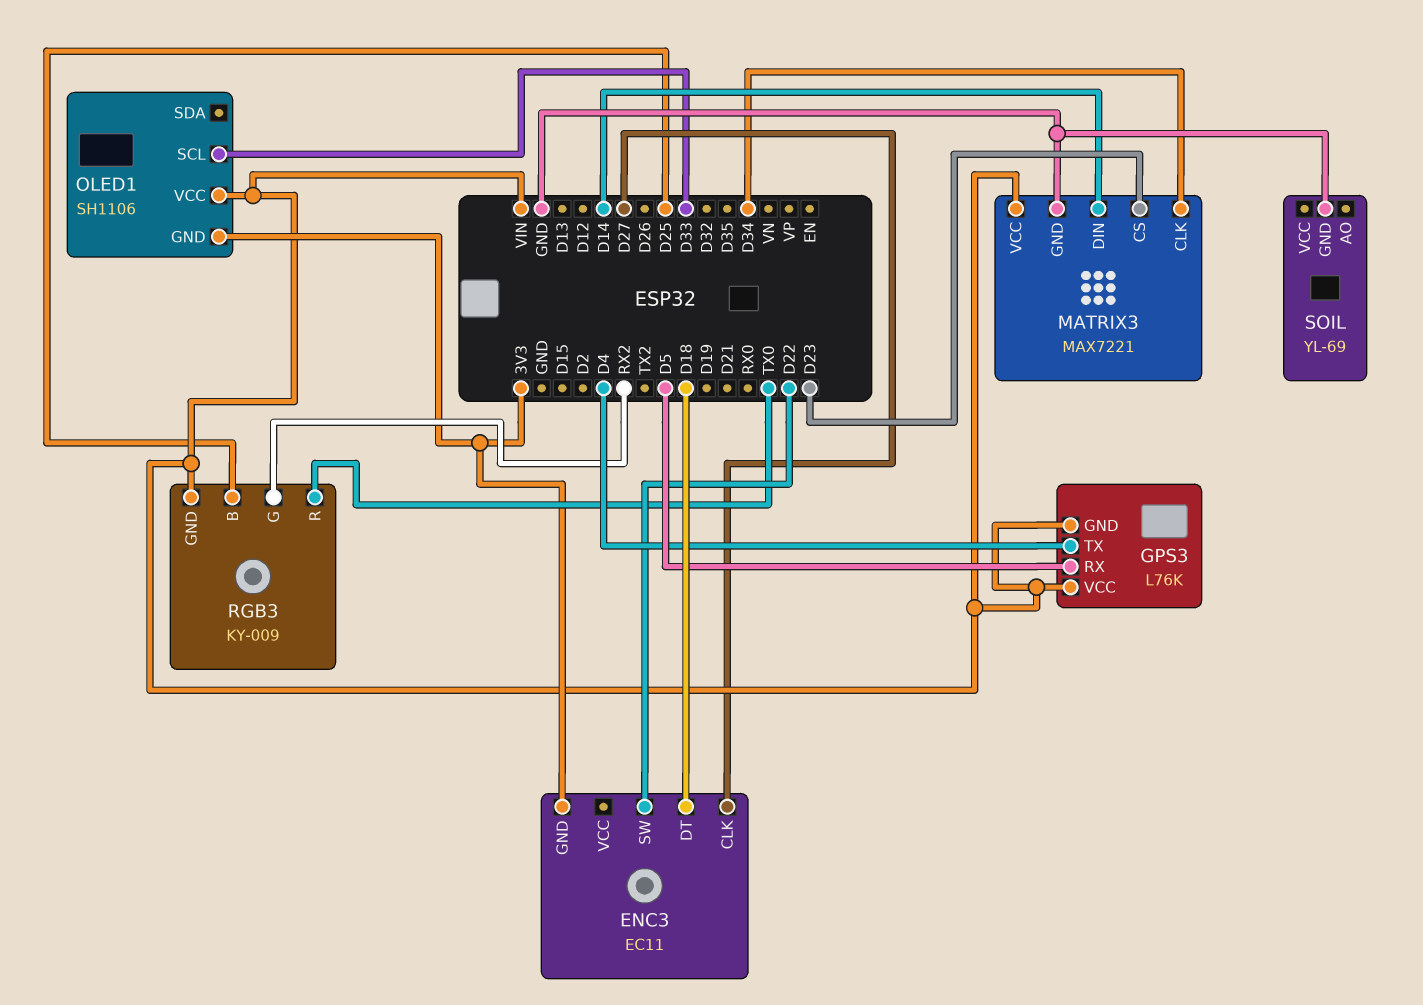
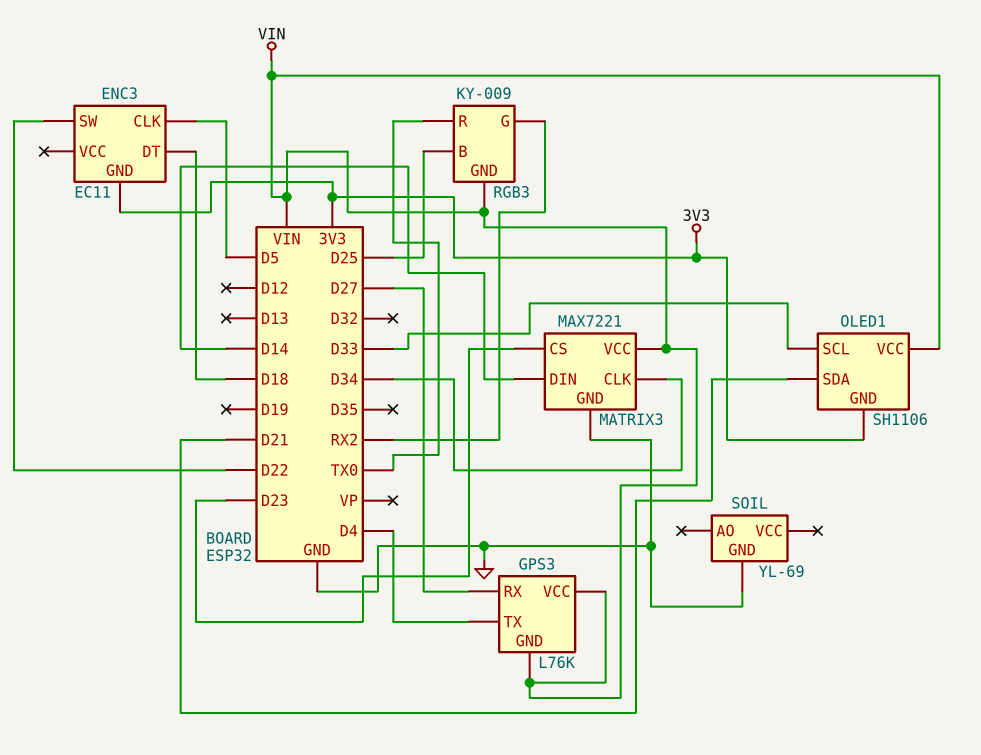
ENC3 pin CLK: D27 -> D5
GPS3 pin RX: D5 -> D27
OLED1 pin SDA: none -> D21

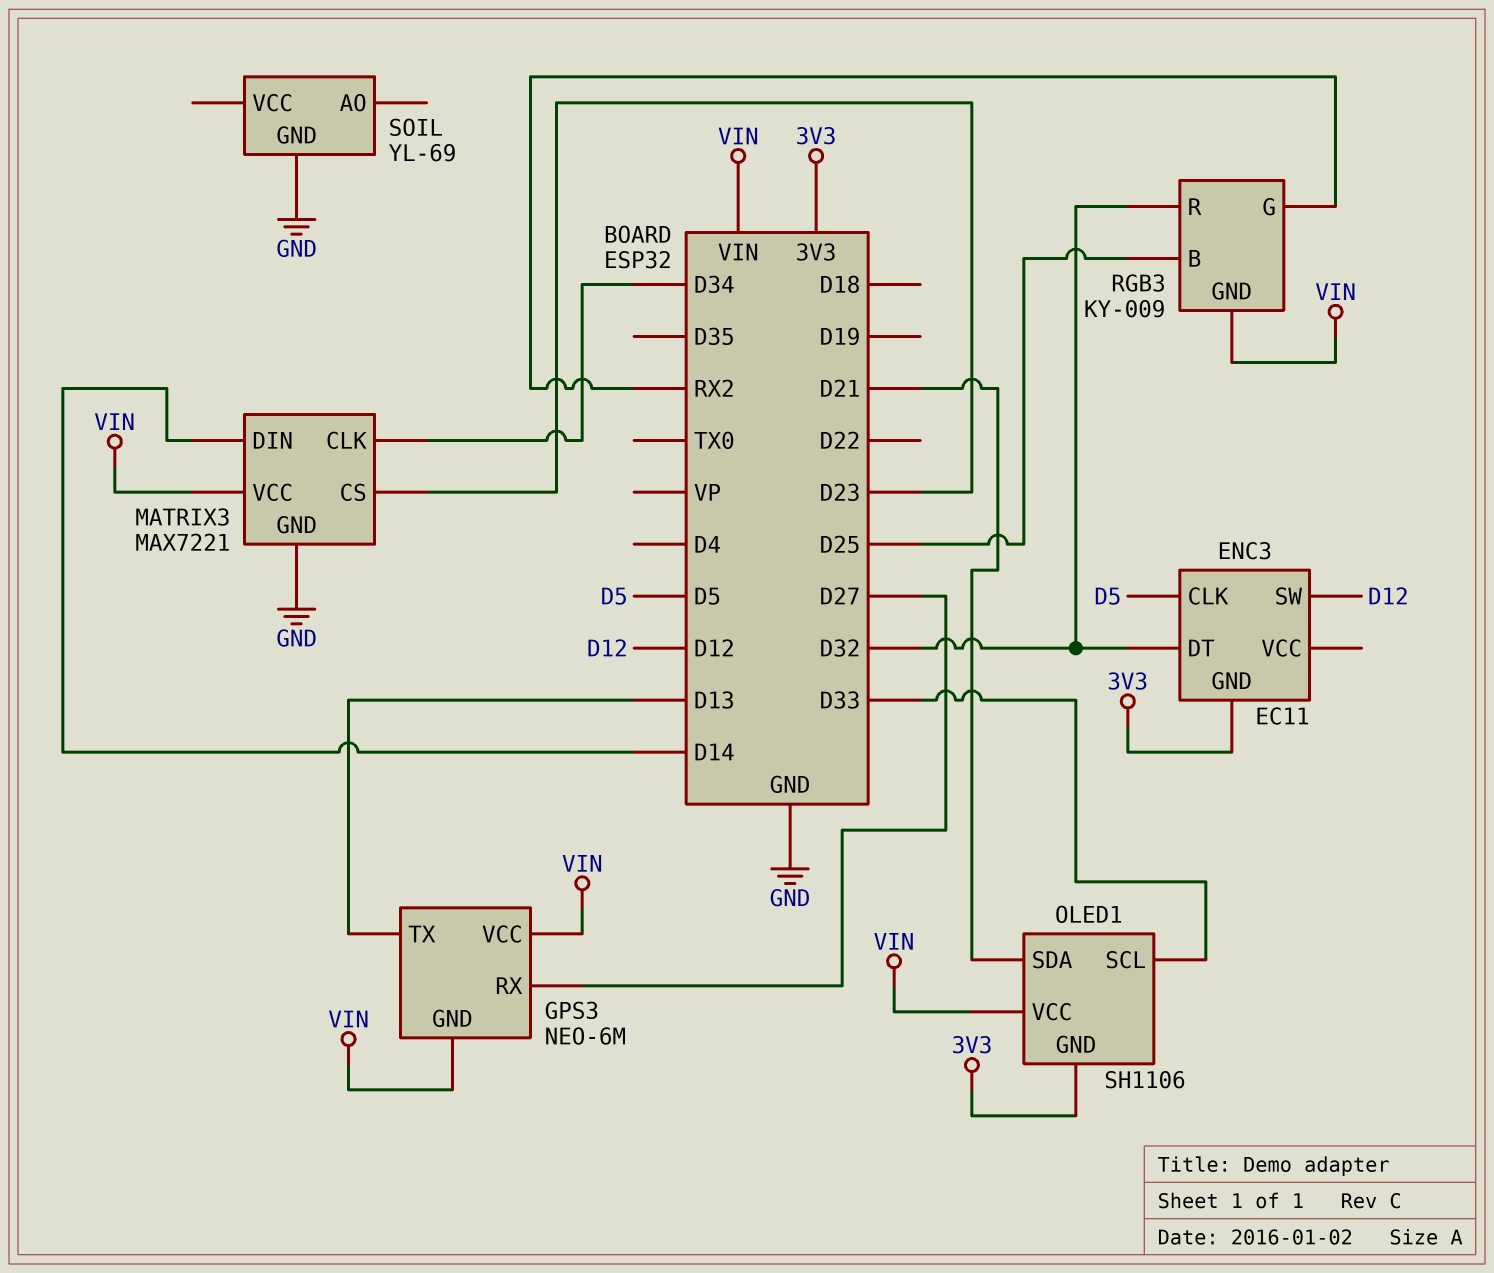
ENC3 pin DT: D18 -> D32
ENC3 pin SW: D22 -> D12
GPS3: L76K -> NEO-6M
GPS3 pin TX: D4 -> D13
RGB3 pin R: TX0 -> D32

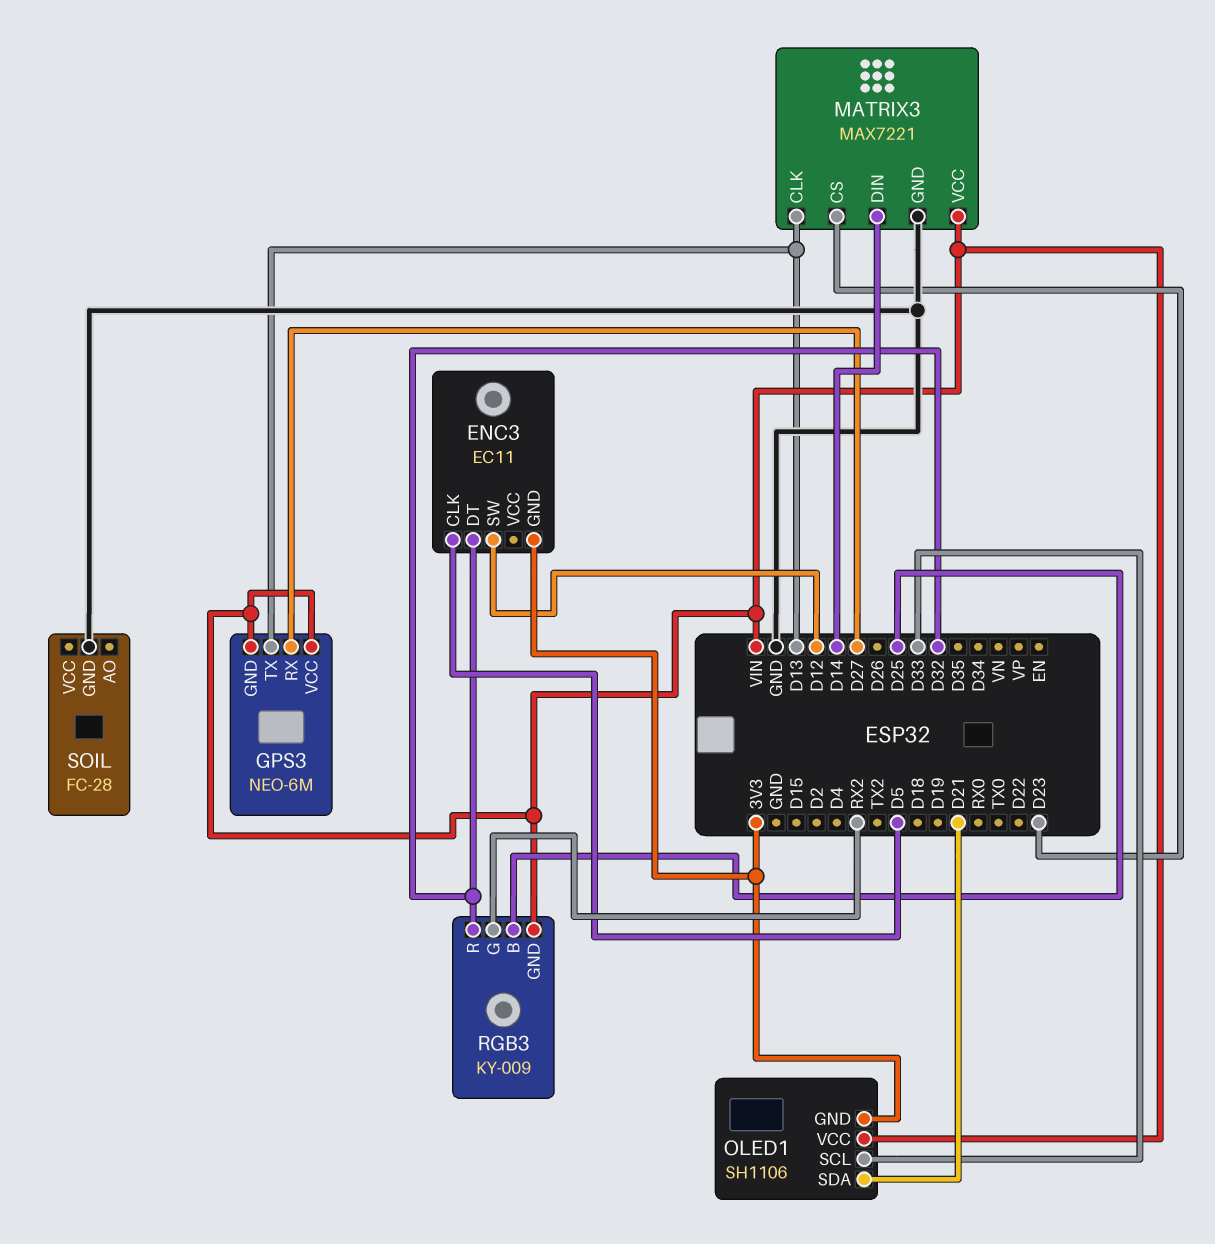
MATRIX3 pin CLK: D34 -> D13
SOIL: YL-69 -> FC-28

